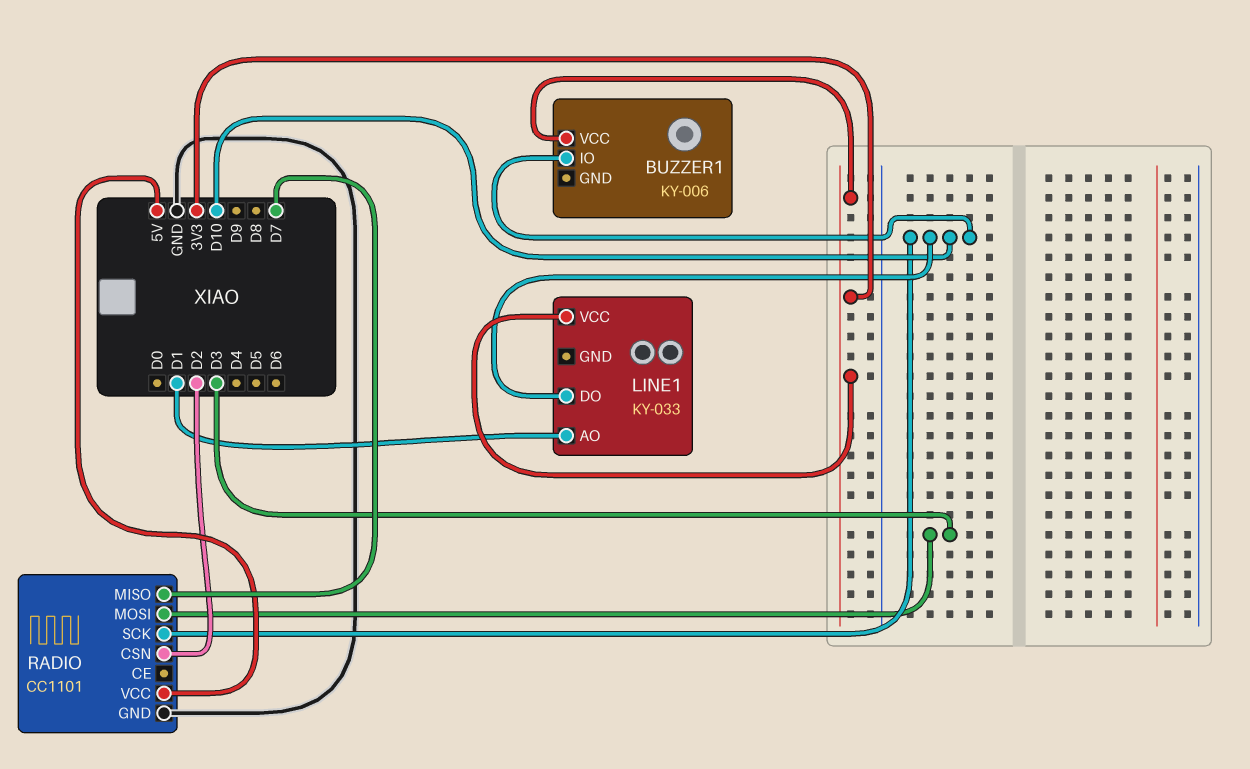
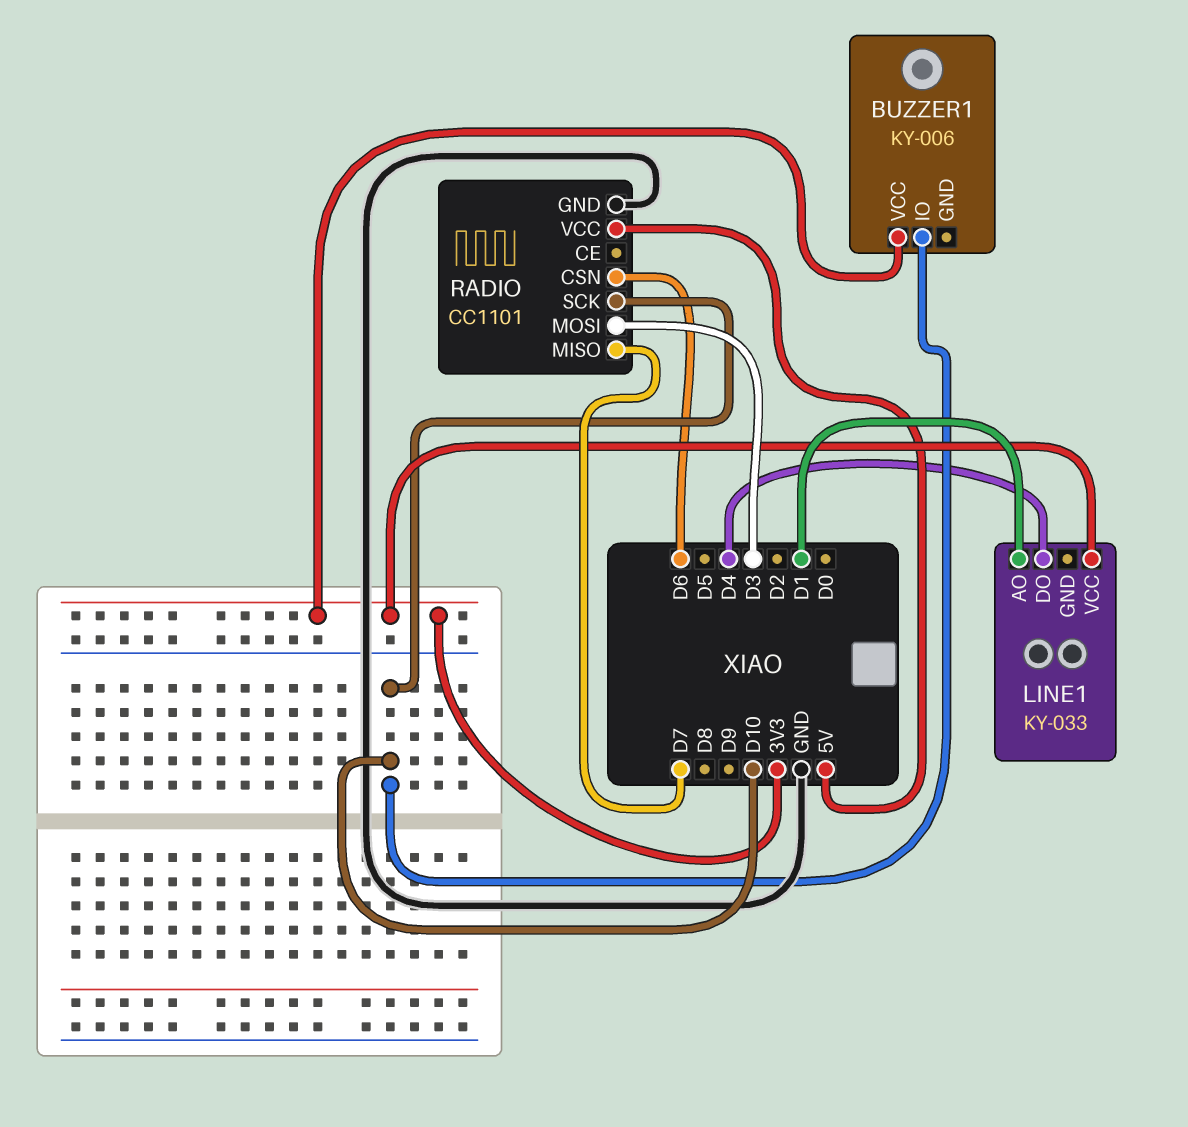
LINE1 pin DO: D10 -> D4
RADIO pin CSN: D2 -> D6

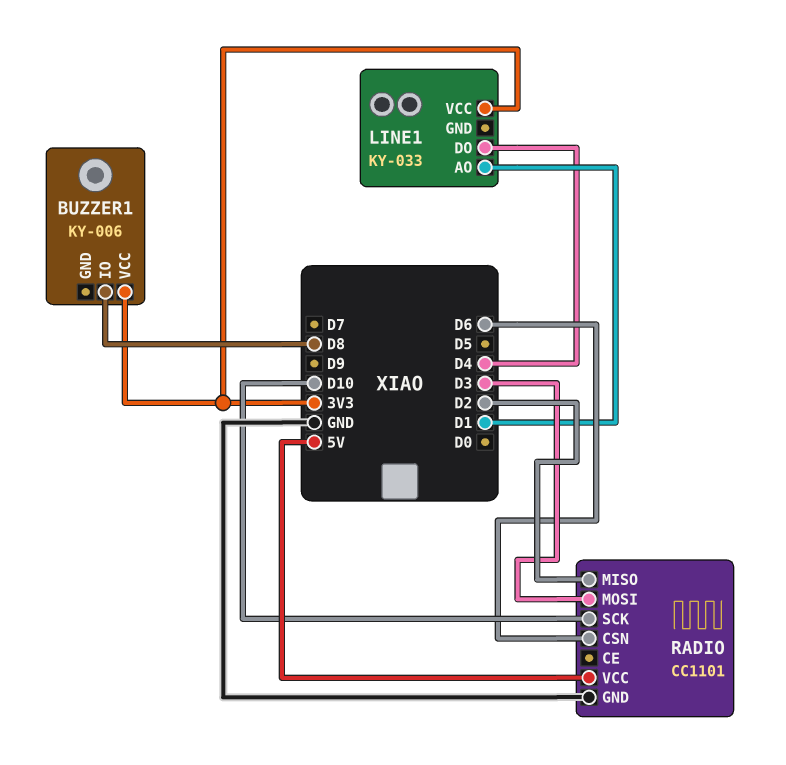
BUZZER1 pin IO: D10 -> D8
RADIO pin MISO: D7 -> D2

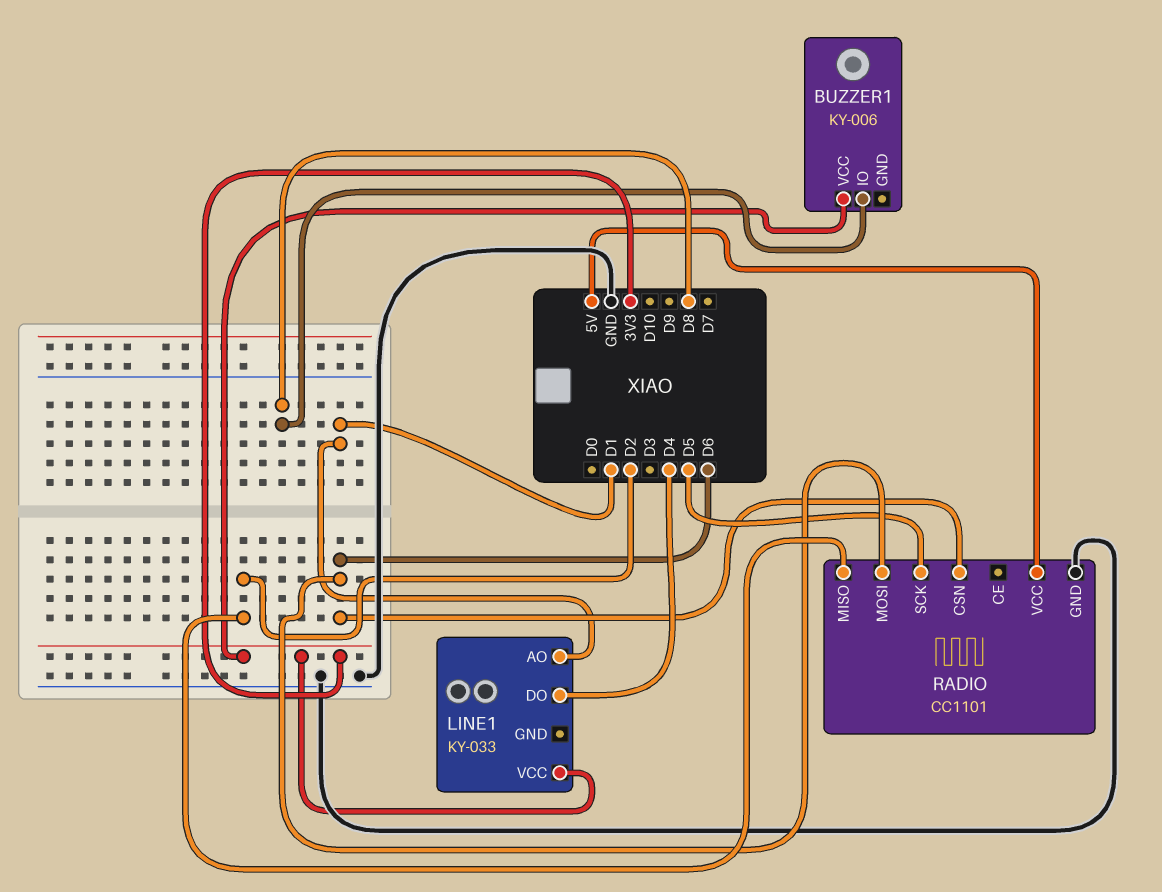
RADIO pin MOSI: D3 -> D6
RADIO pin SCK: D10 -> D5

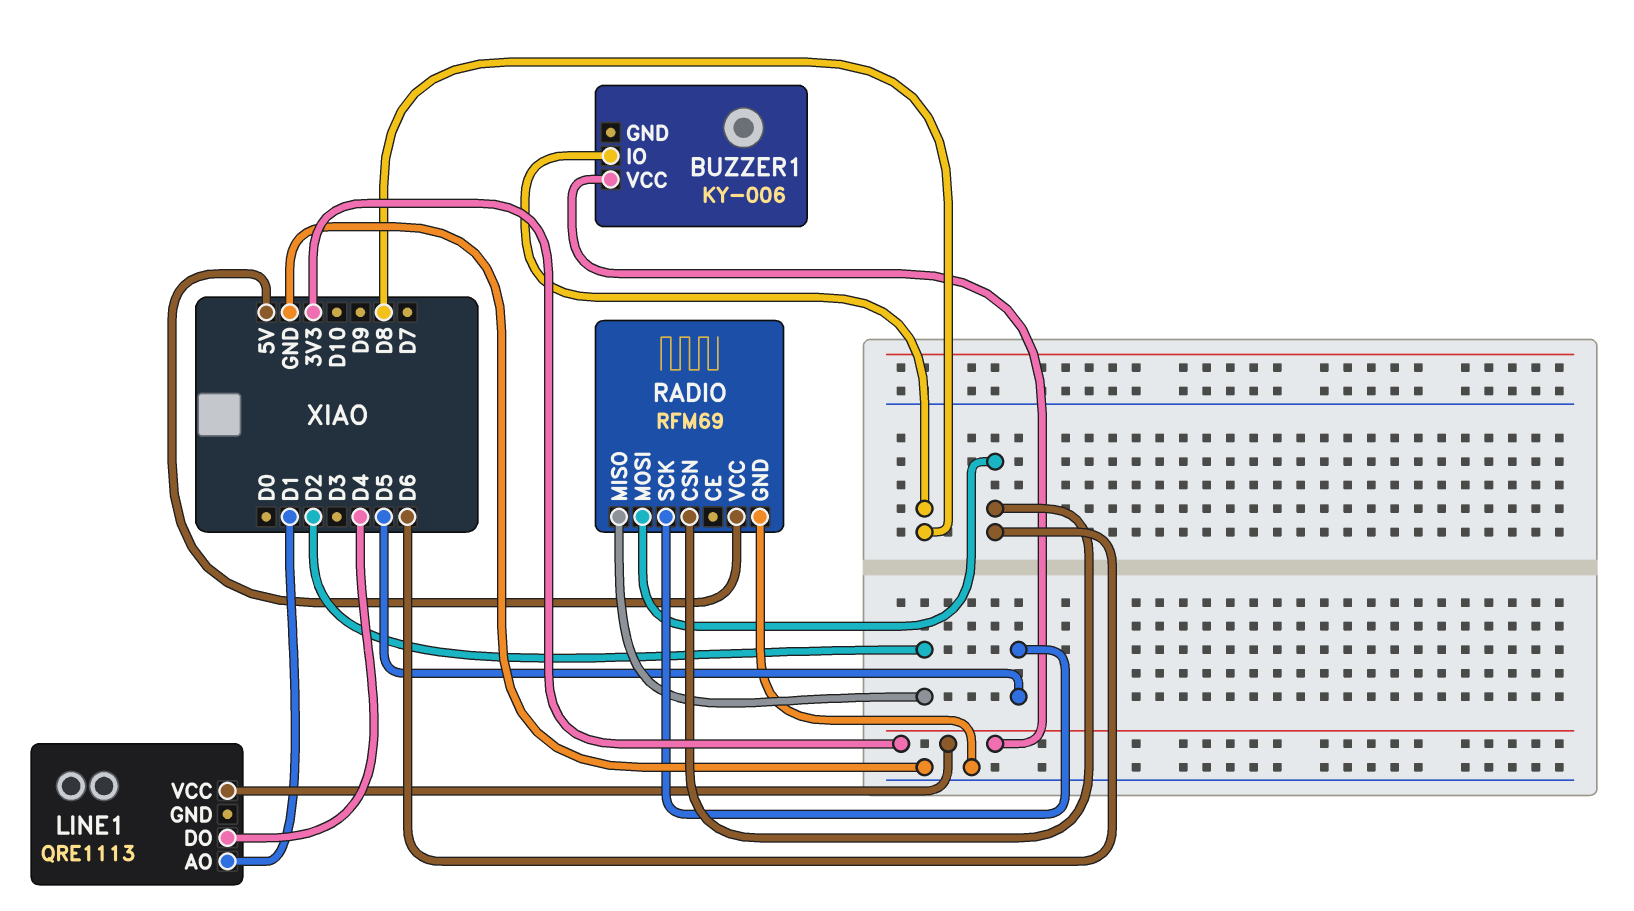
LINE1: KY-033 -> QRE1113
RADIO: CC1101 -> RFM69

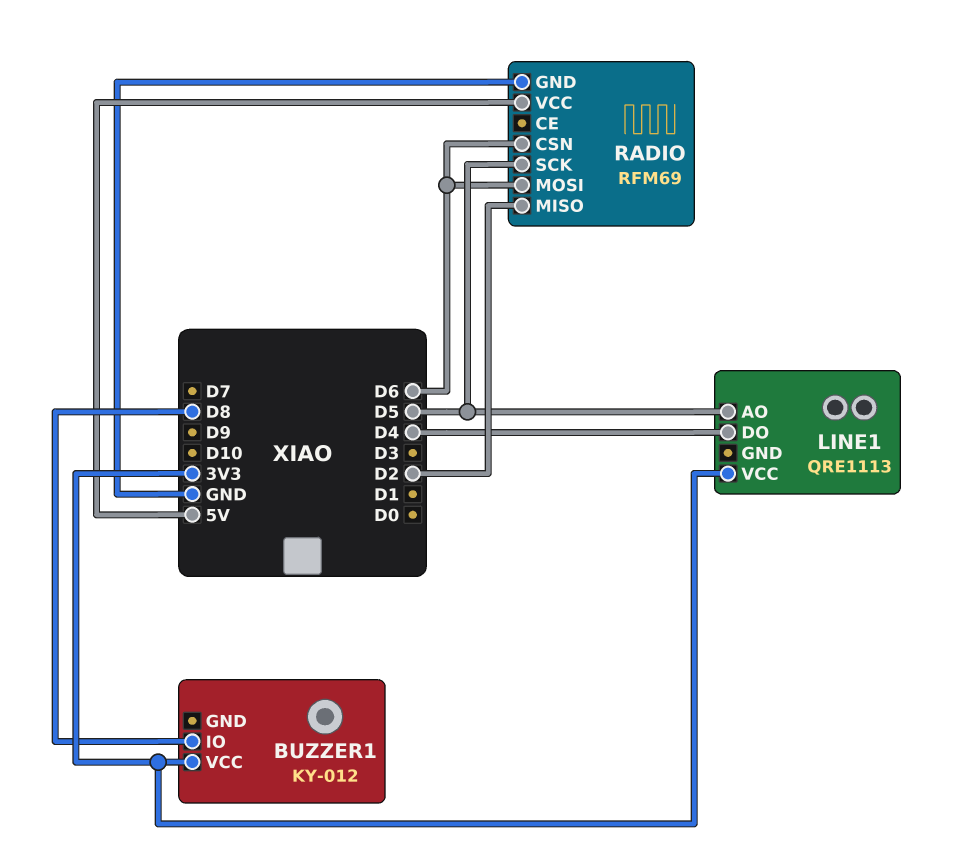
BUZZER1: KY-006 -> KY-012
LINE1 pin AO: D1 -> D5

